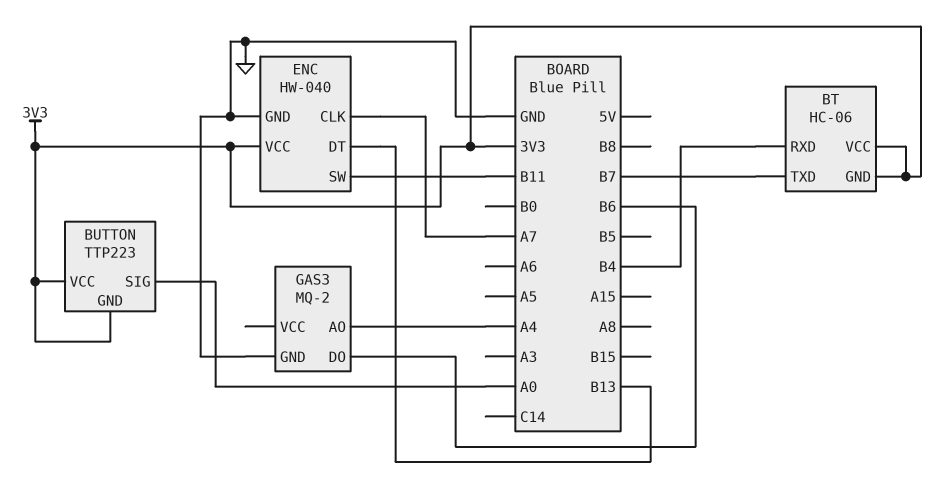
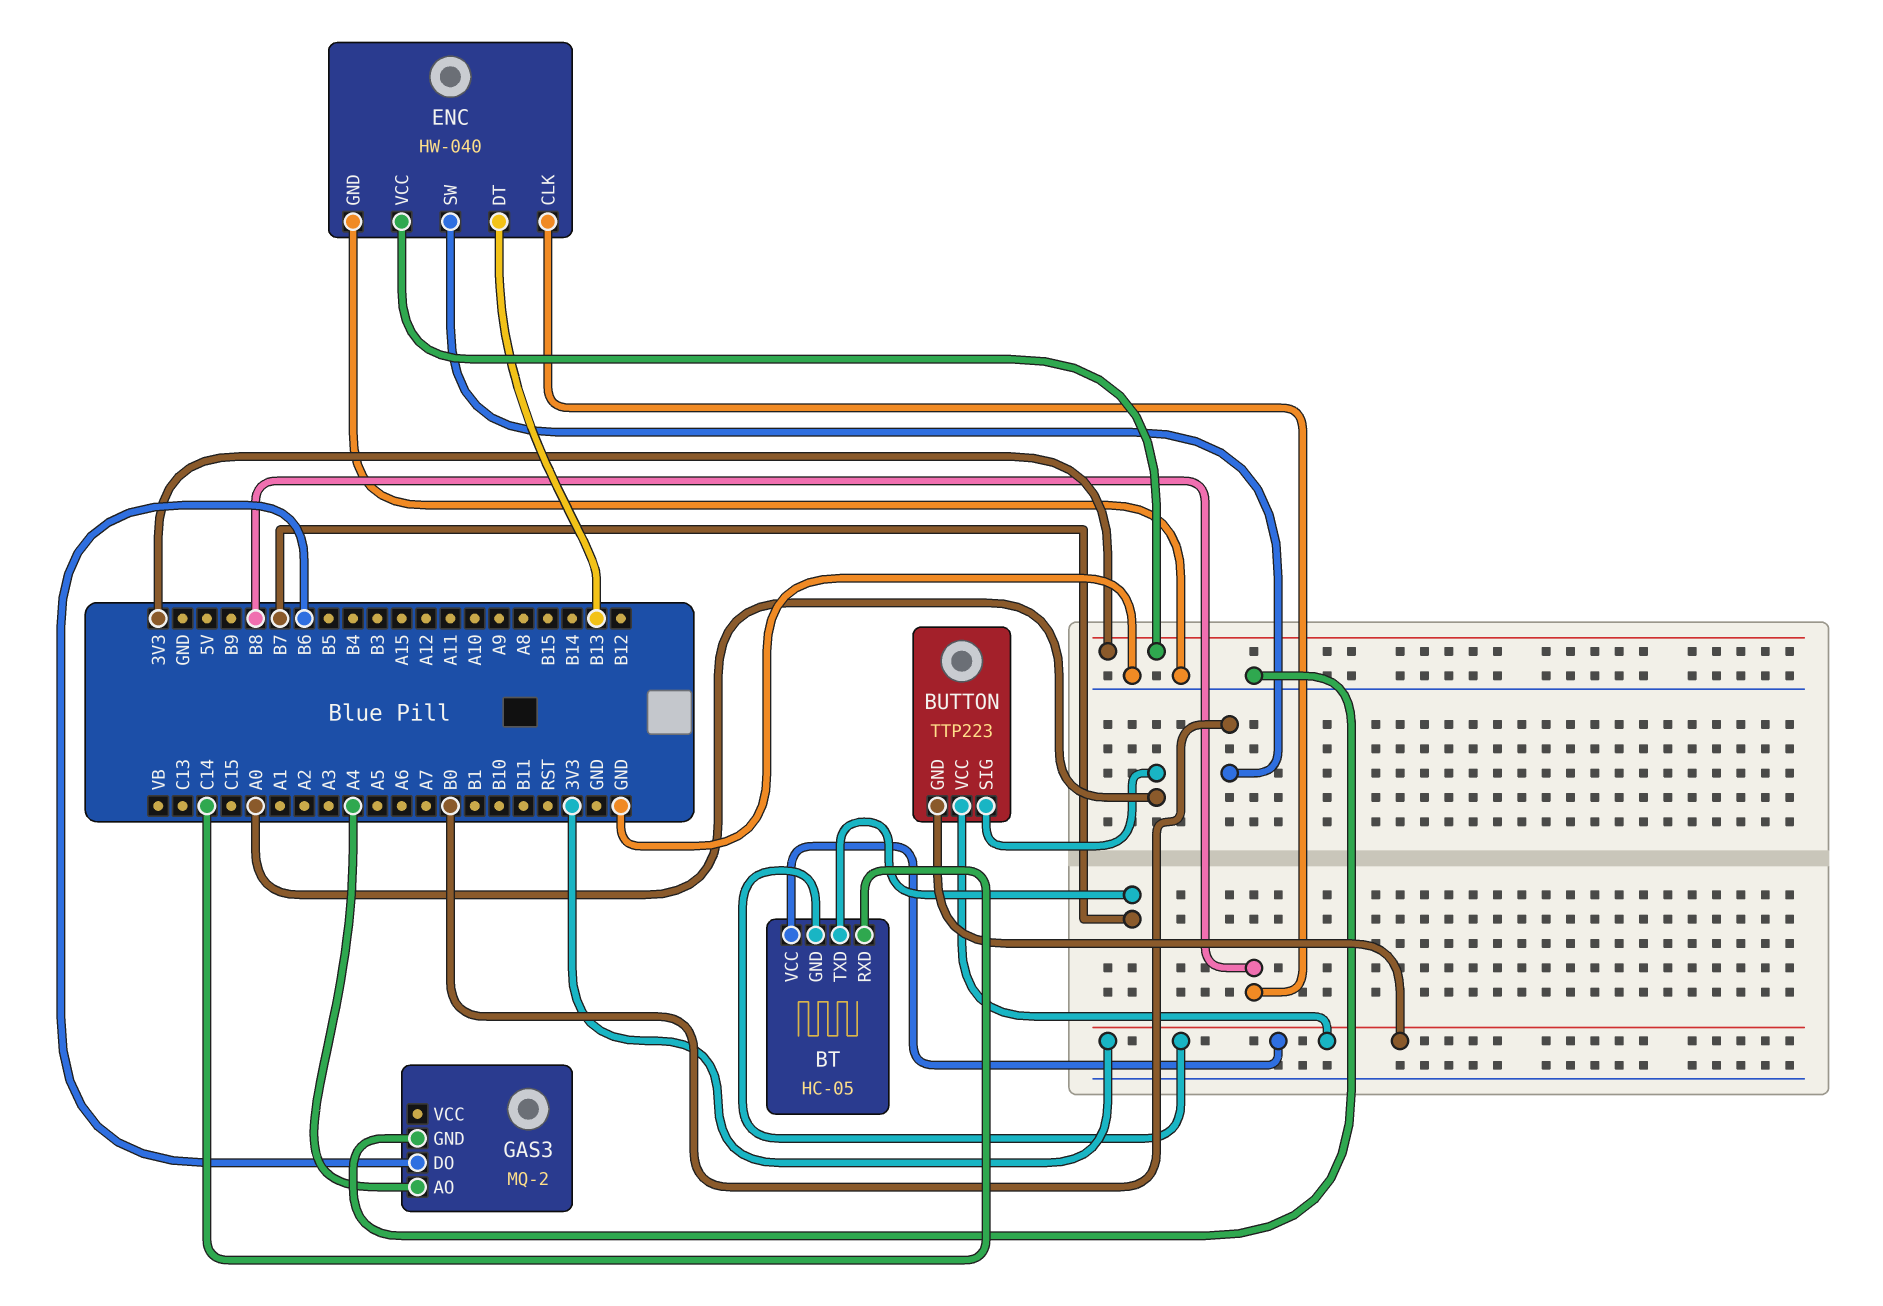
BT: HC-06 -> HC-05
BT pin RXD: B4 -> C14
ENC pin CLK: A7 -> B8
ENC pin SW: B11 -> B0

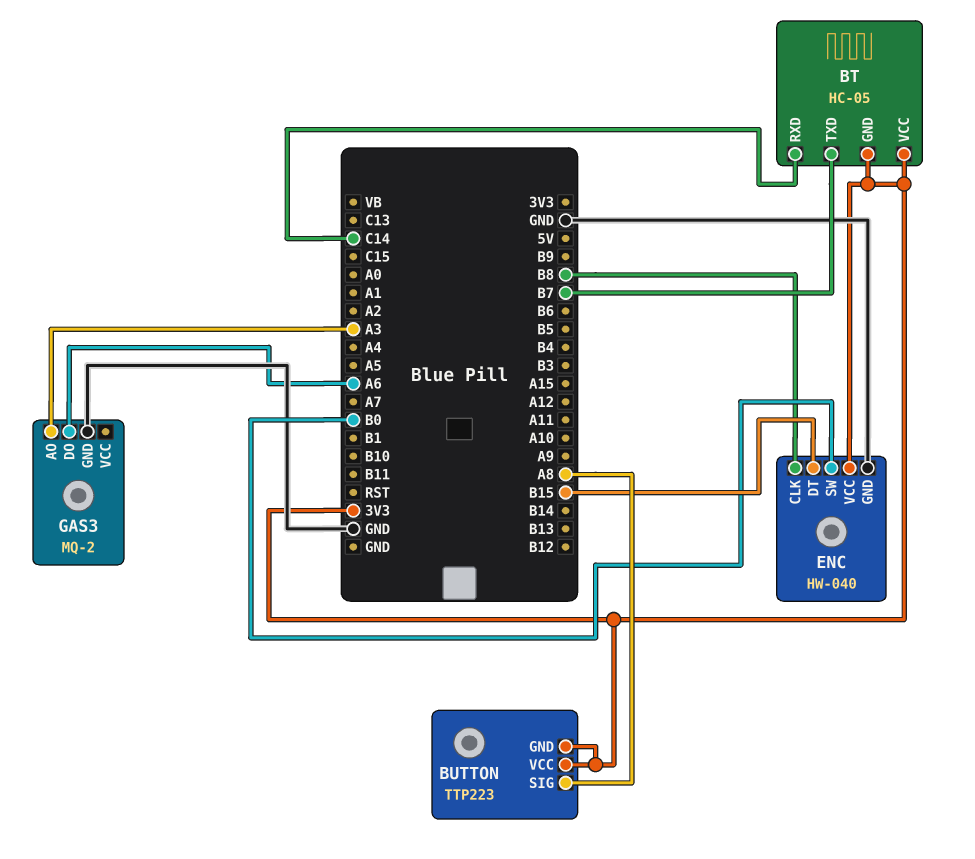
BUTTON pin SIG: A0 -> A8
ENC pin DT: B13 -> B15
GAS3 pin AO: A4 -> A3
GAS3 pin DO: B6 -> A6

